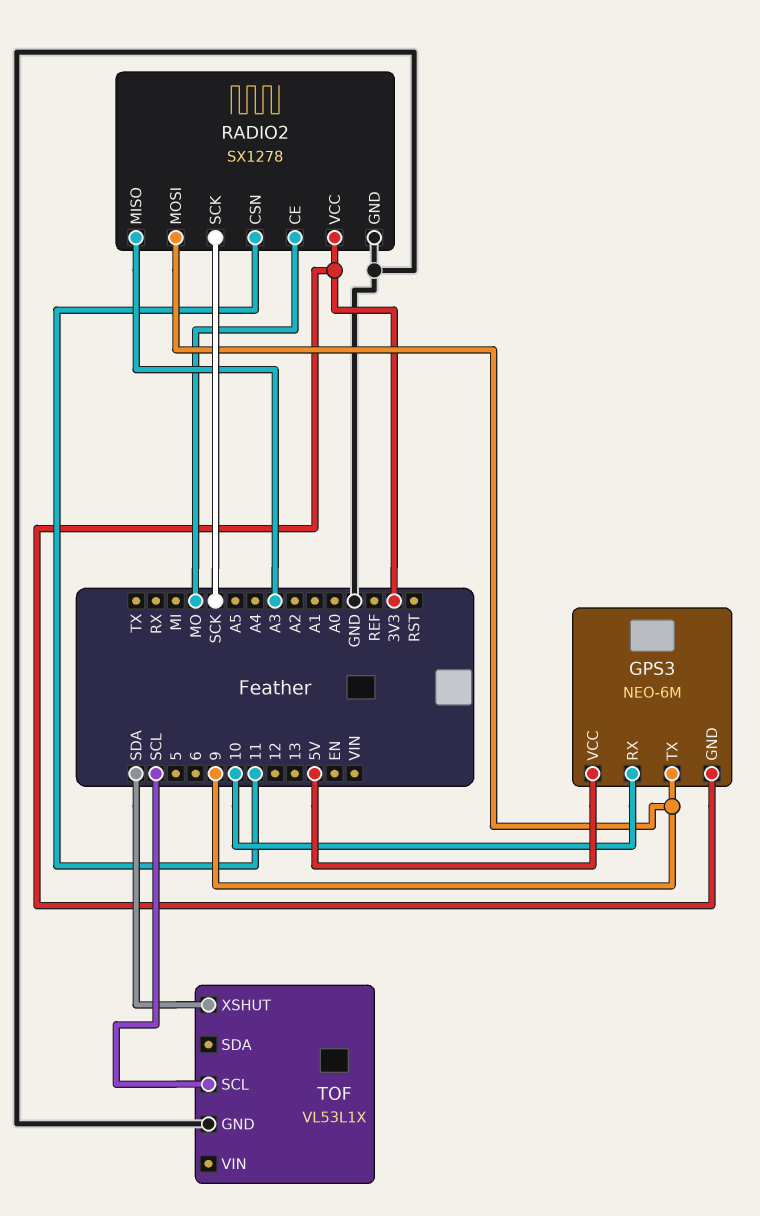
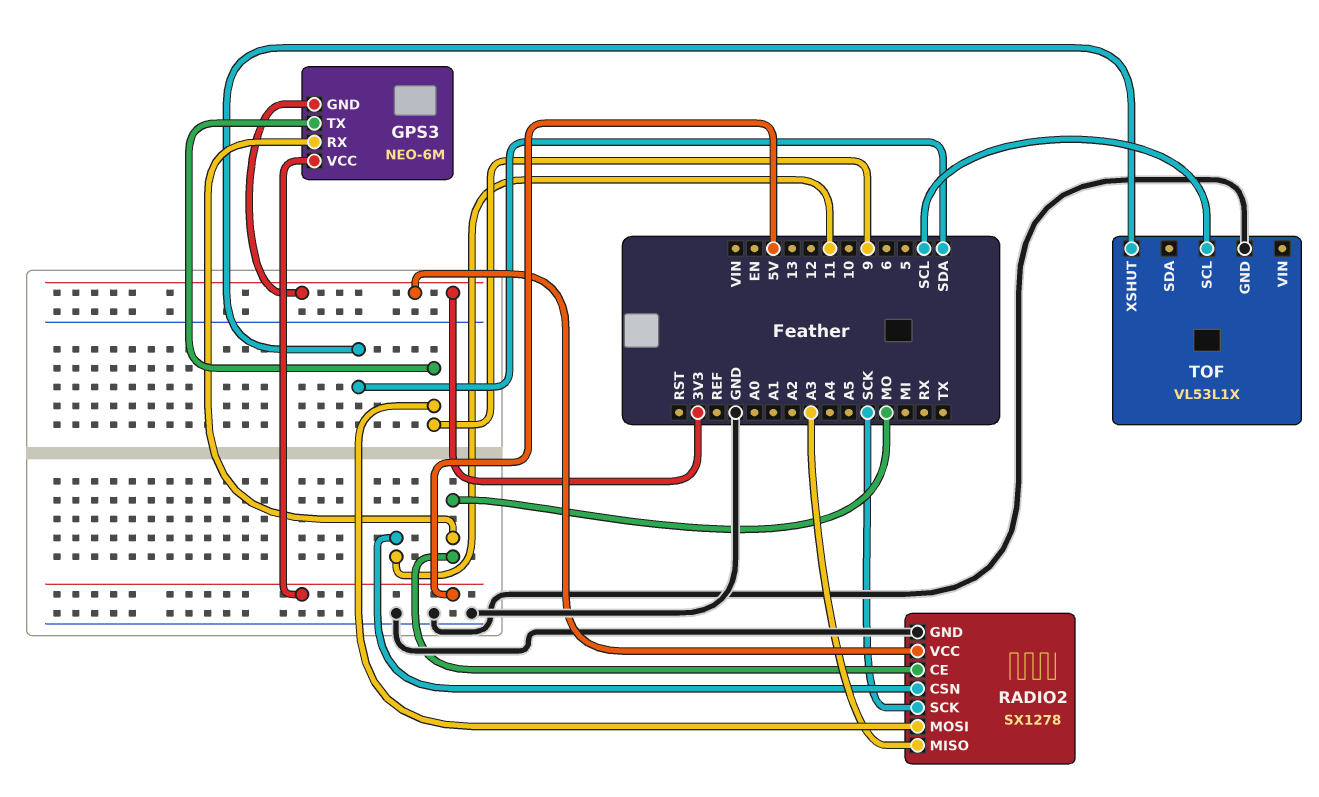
GPS3 pin RX: 10 -> MO

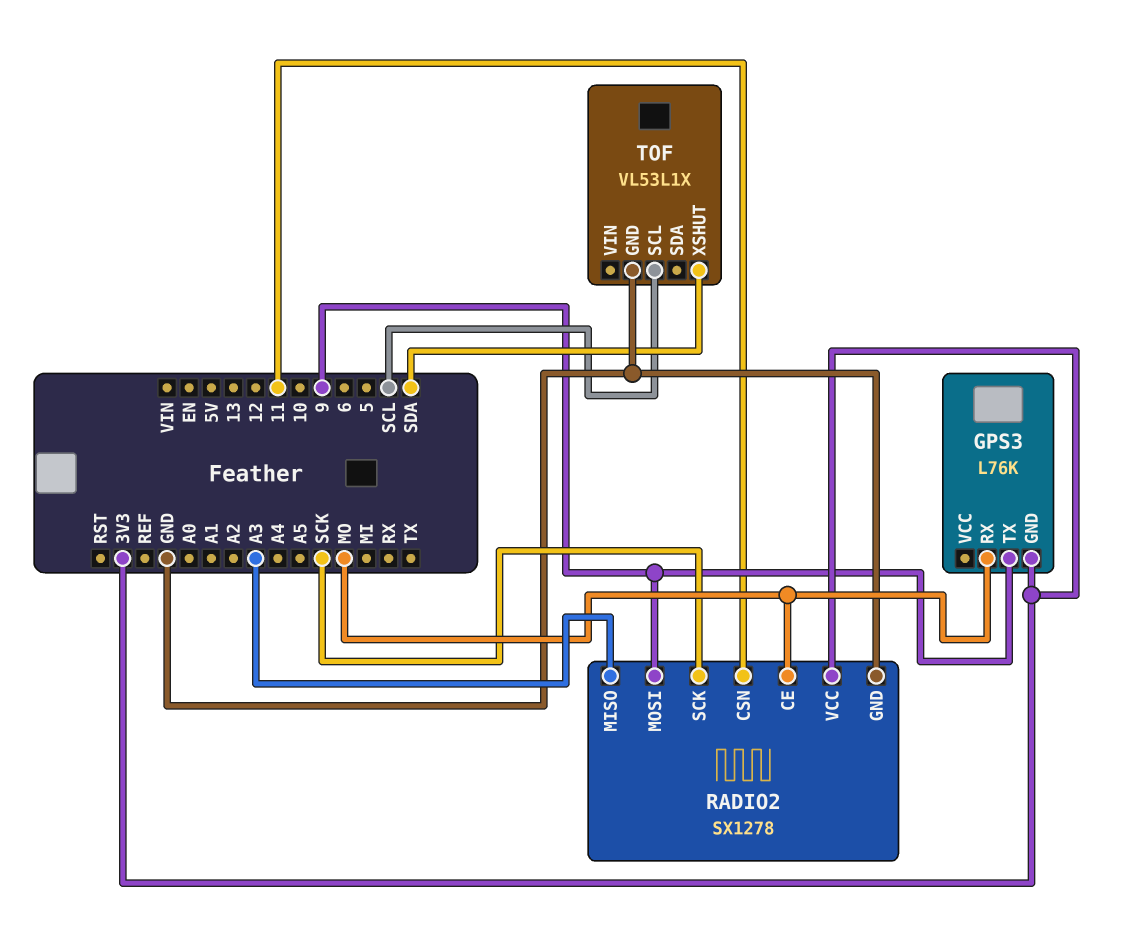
GPS3: NEO-6M -> L76K
GPS3 pin VCC: 5V -> none

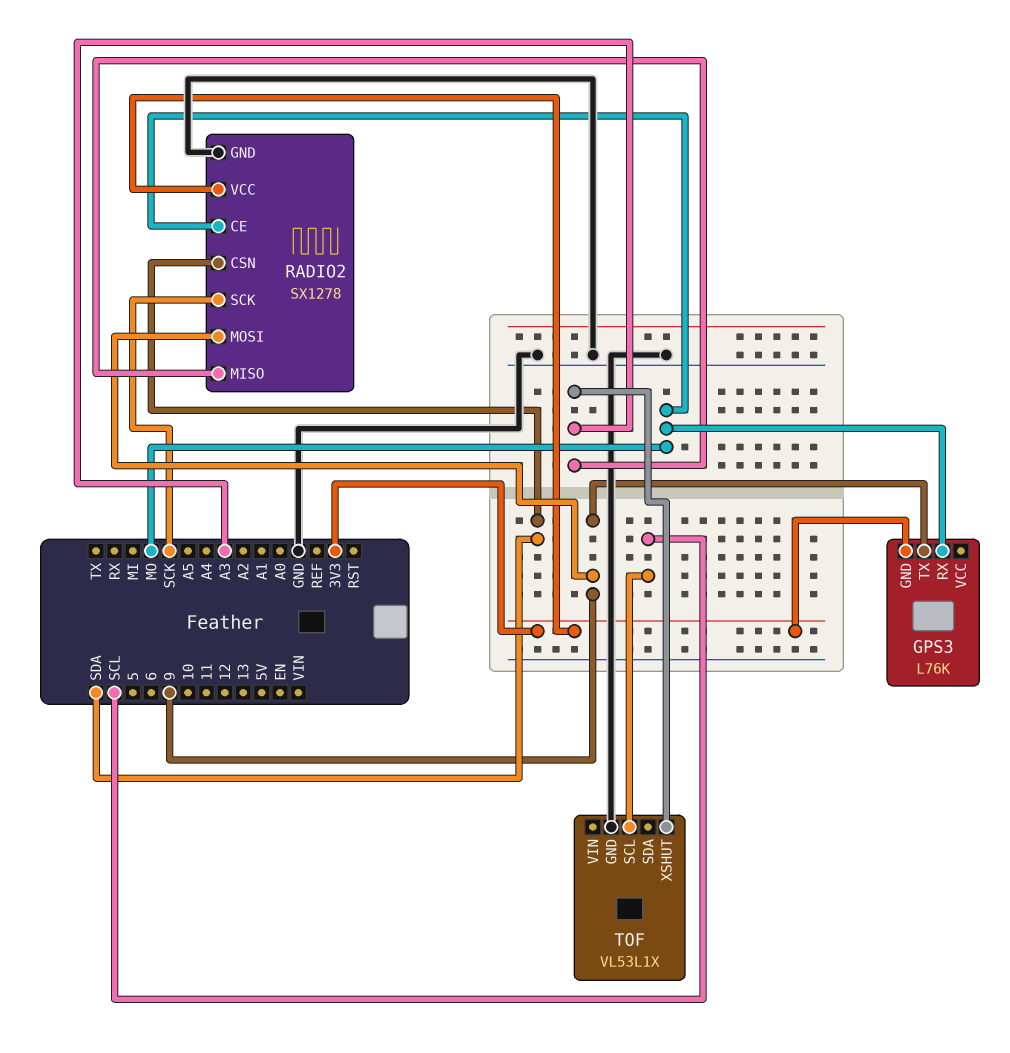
RADIO2 pin CSN: 11 -> SDA
TOF pin XSHUT: SDA -> A3

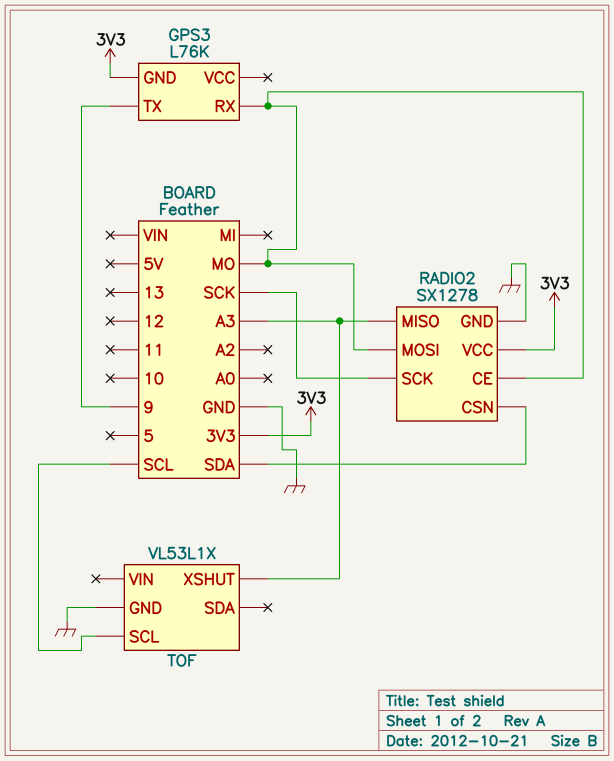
RADIO2 pin MOSI: 9 -> MO

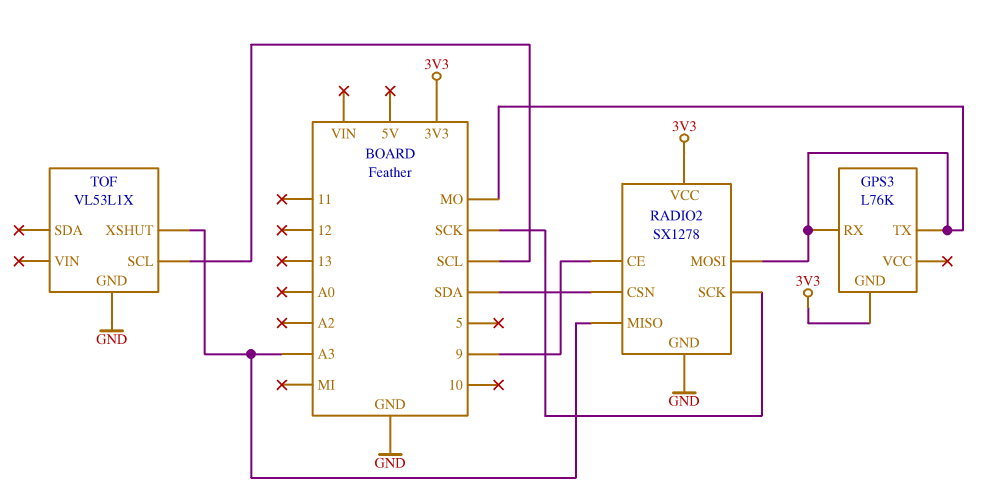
GPS3 pin TX: 9 -> MO
RADIO2 pin CE: MO -> 9

